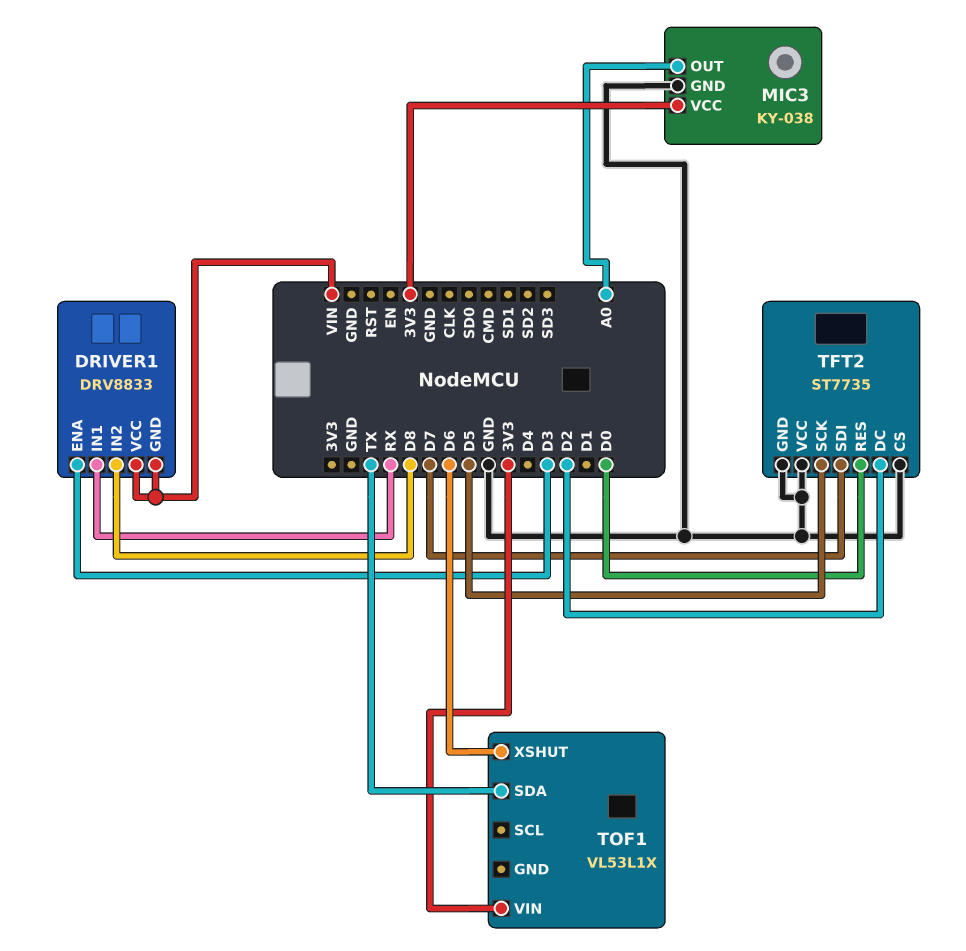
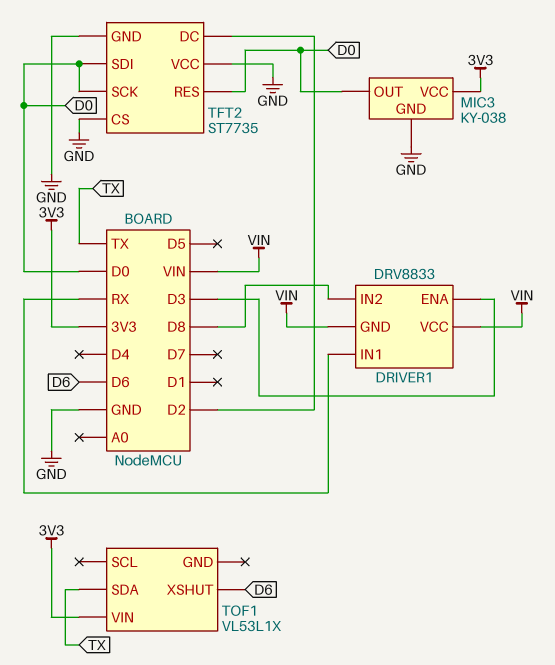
MIC3 pin OUT: A0 -> D0
TFT2 pin SCK: D5 -> D0
TFT2 pin SDI: D7 -> D0

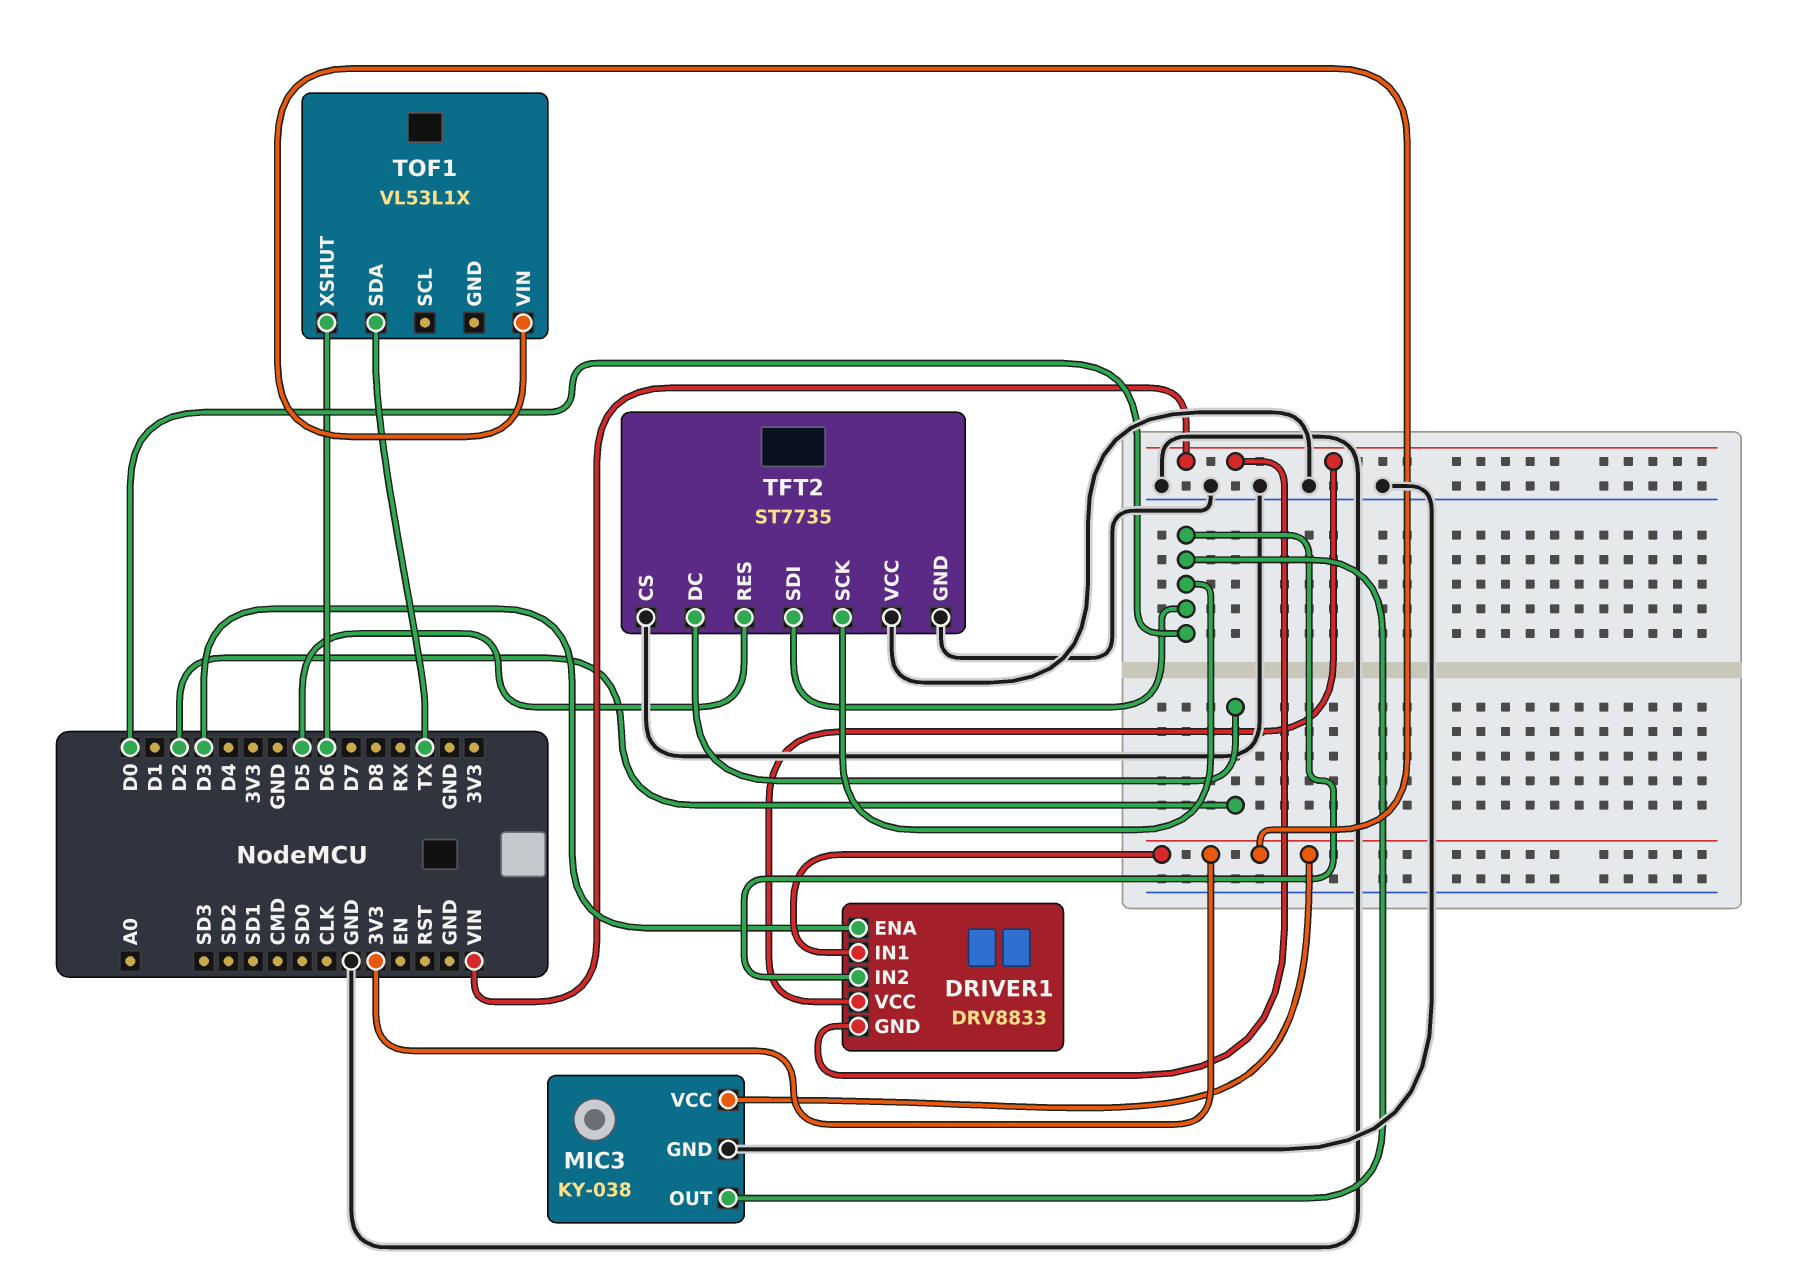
DRIVER1 pin IN1: RX -> 3V3
DRIVER1 pin IN2: D8 -> D0
TFT2 pin RES: D0 -> D5

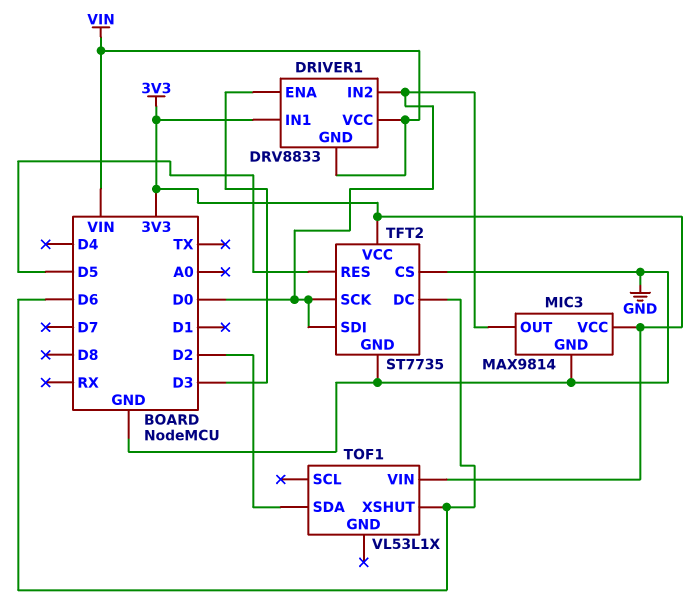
MIC3: KY-038 -> MAX9814
TFT2 pin DC: D2 -> D6
TFT2 pin VCC: GND -> 3V3
TOF1 pin SDA: TX -> D2

